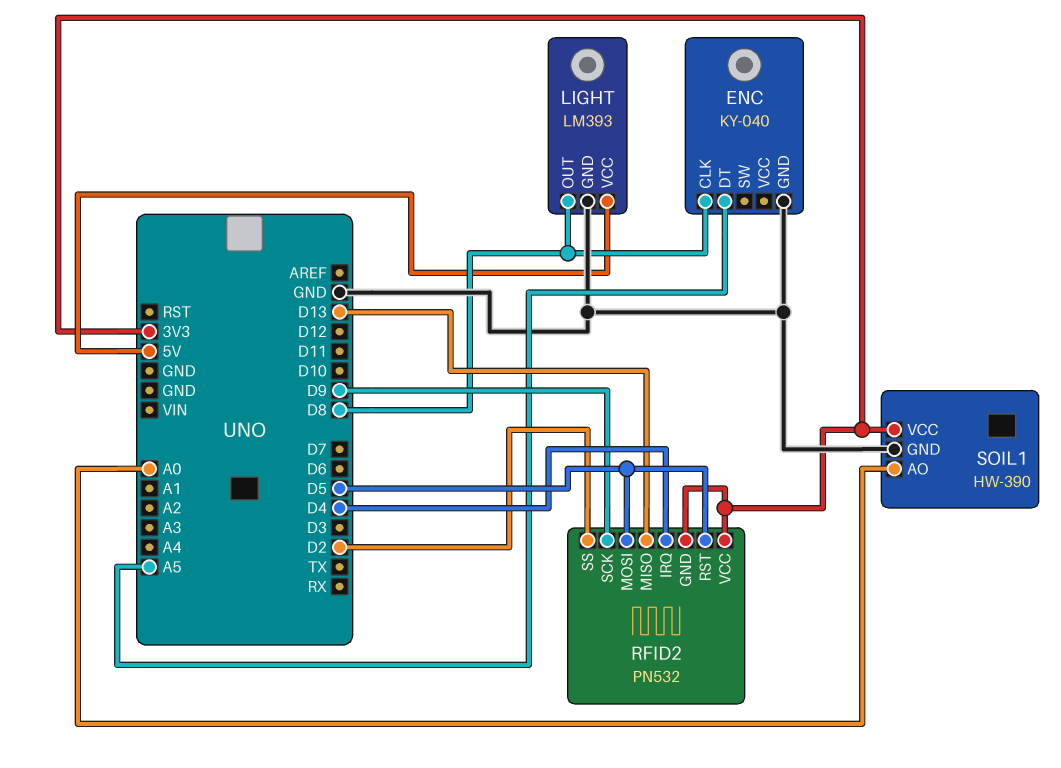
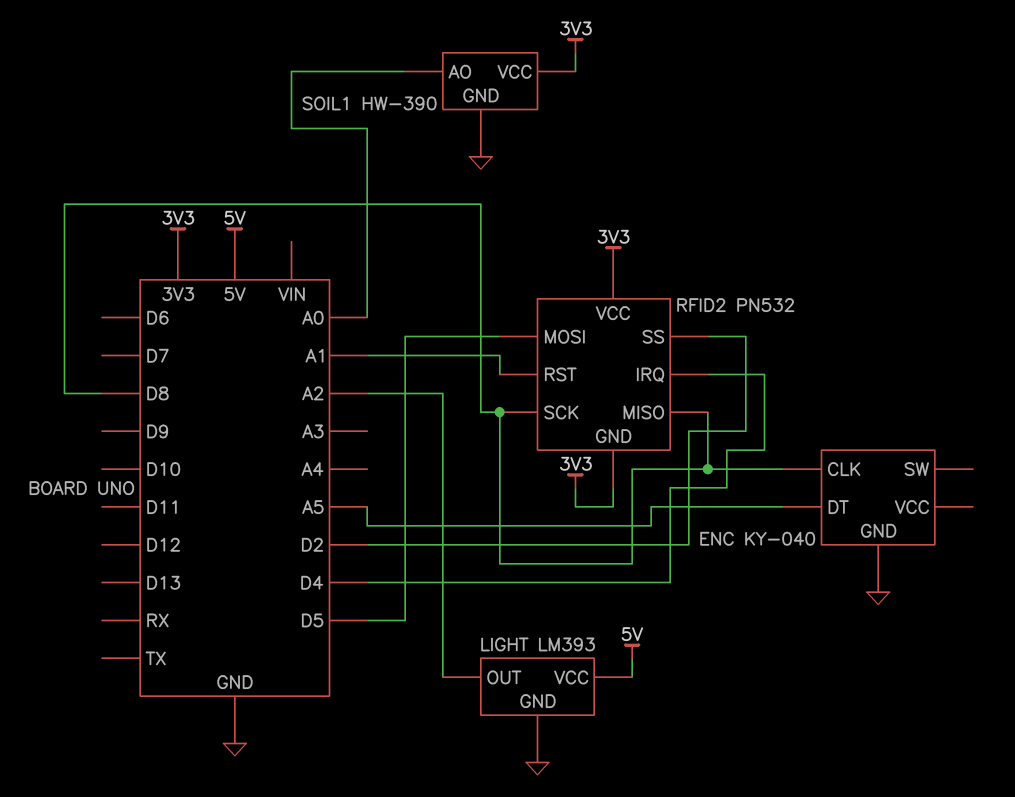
LIGHT pin OUT: D8 -> A2
RFID2 pin MISO: D13 -> D8
RFID2 pin RST: D5 -> A1
RFID2 pin SCK: D9 -> D8

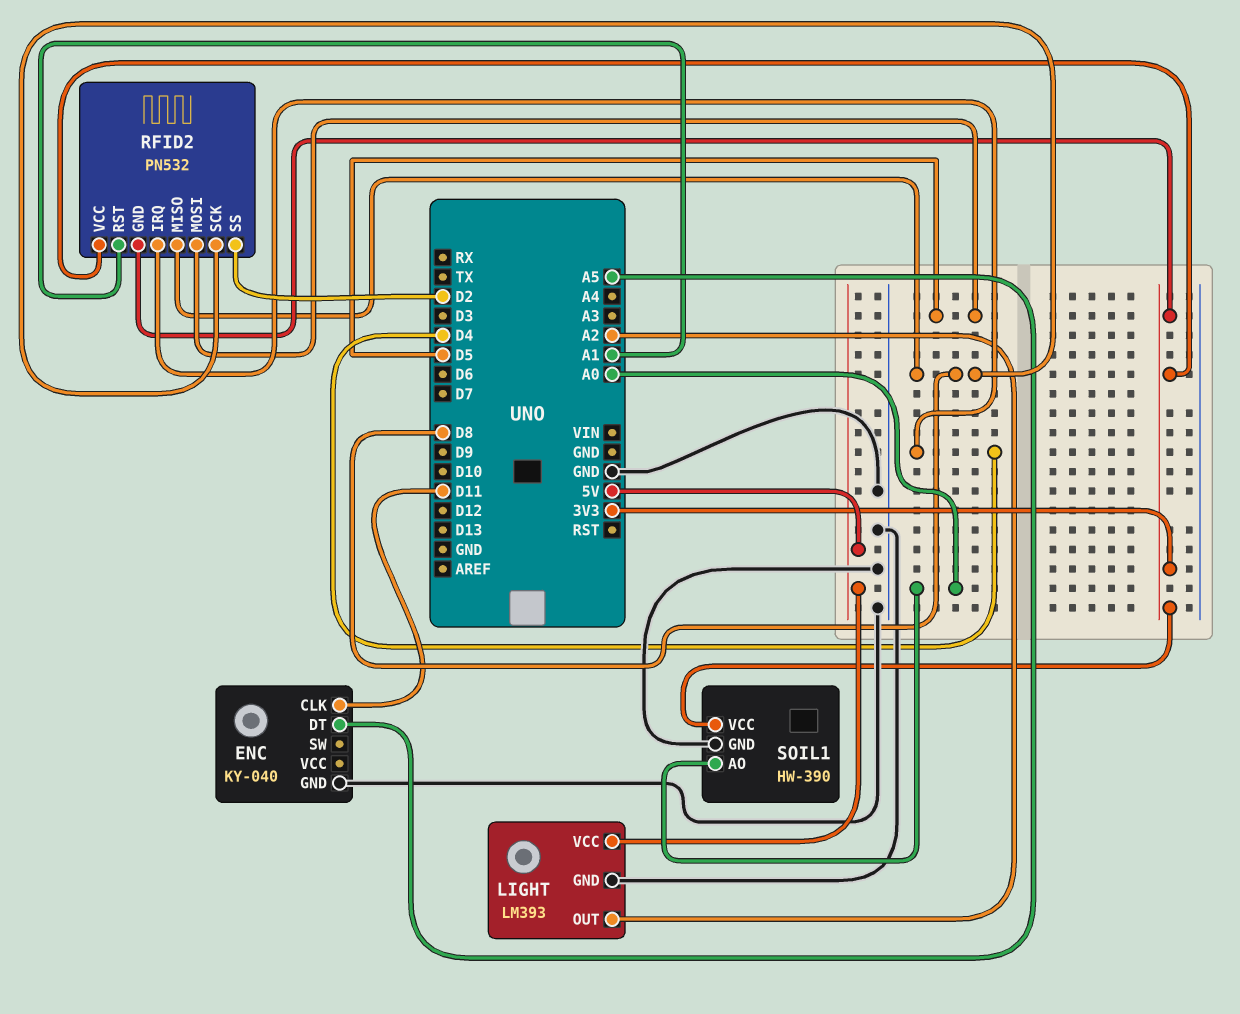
ENC pin CLK: D8 -> D11

